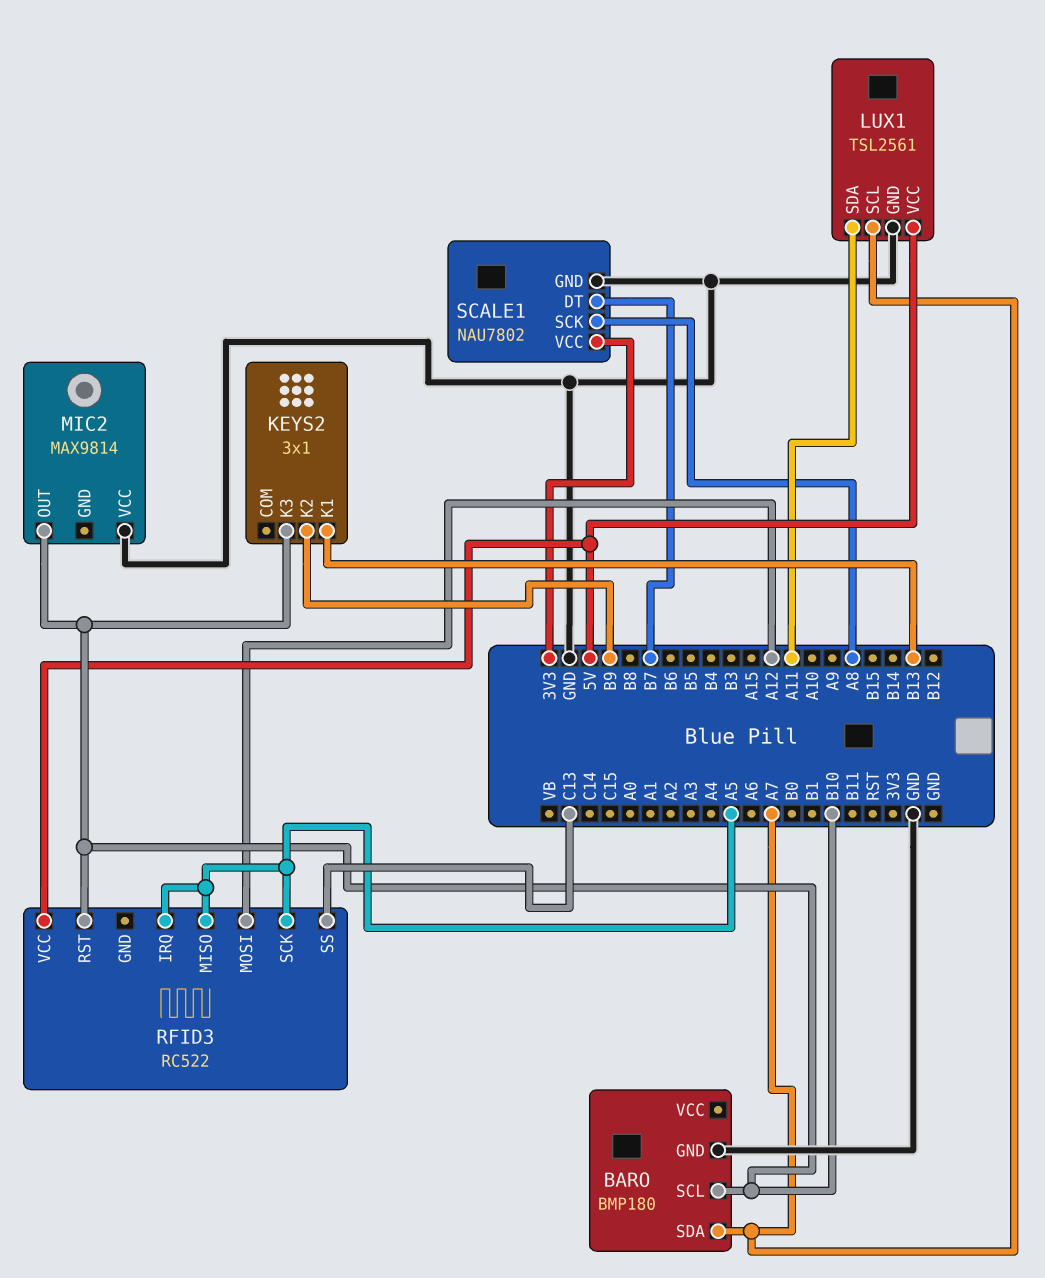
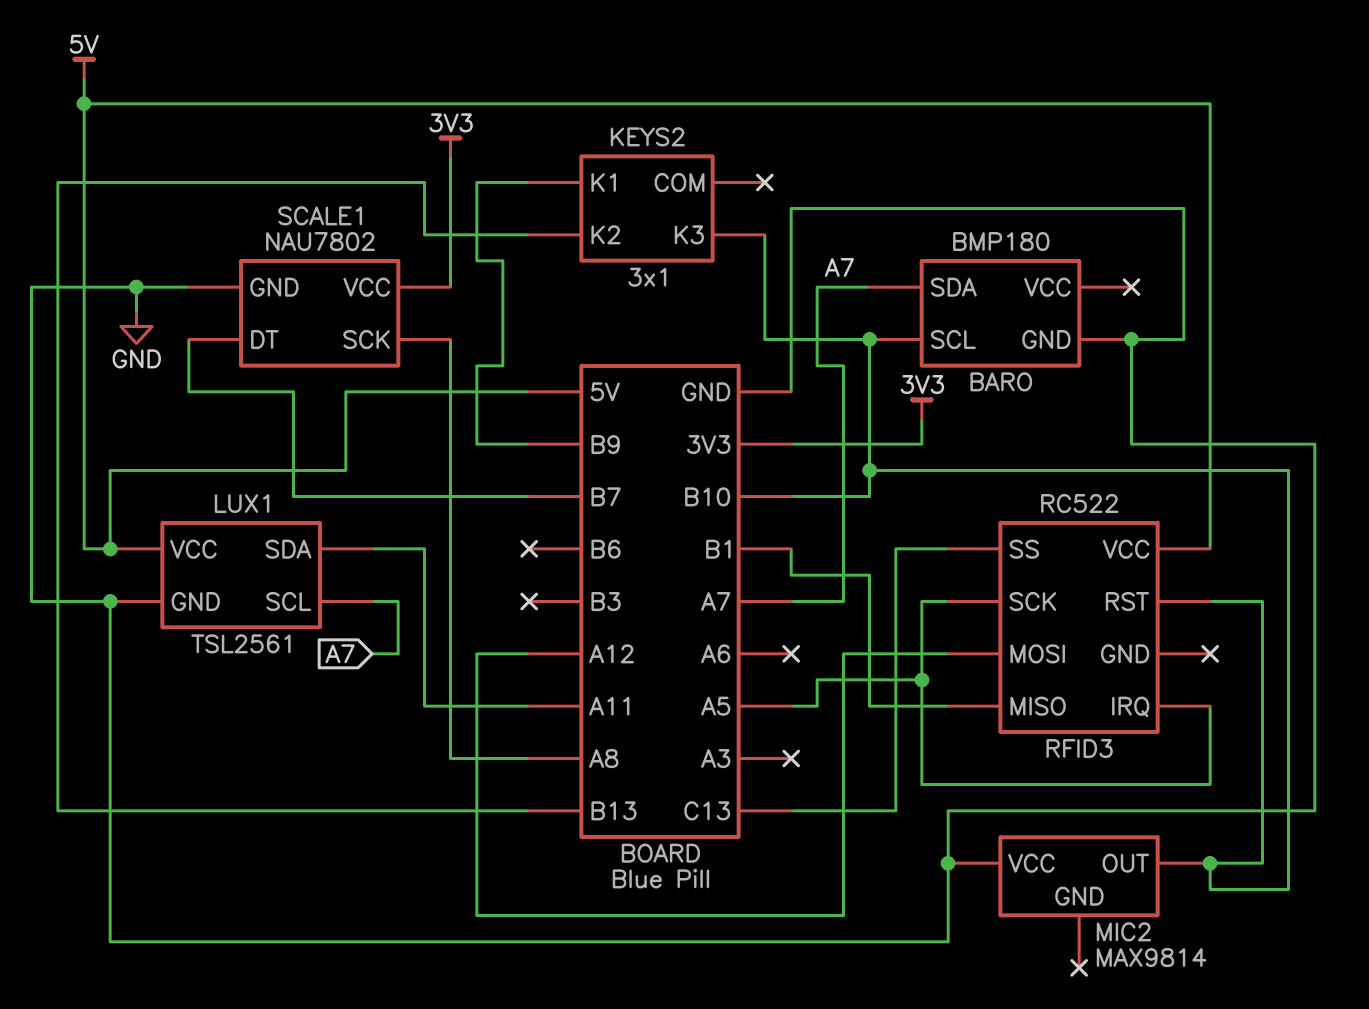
KEYS2 pin K1: B13 -> B9
KEYS2 pin K2: B9 -> B13
RFID3 pin MISO: A5 -> B1

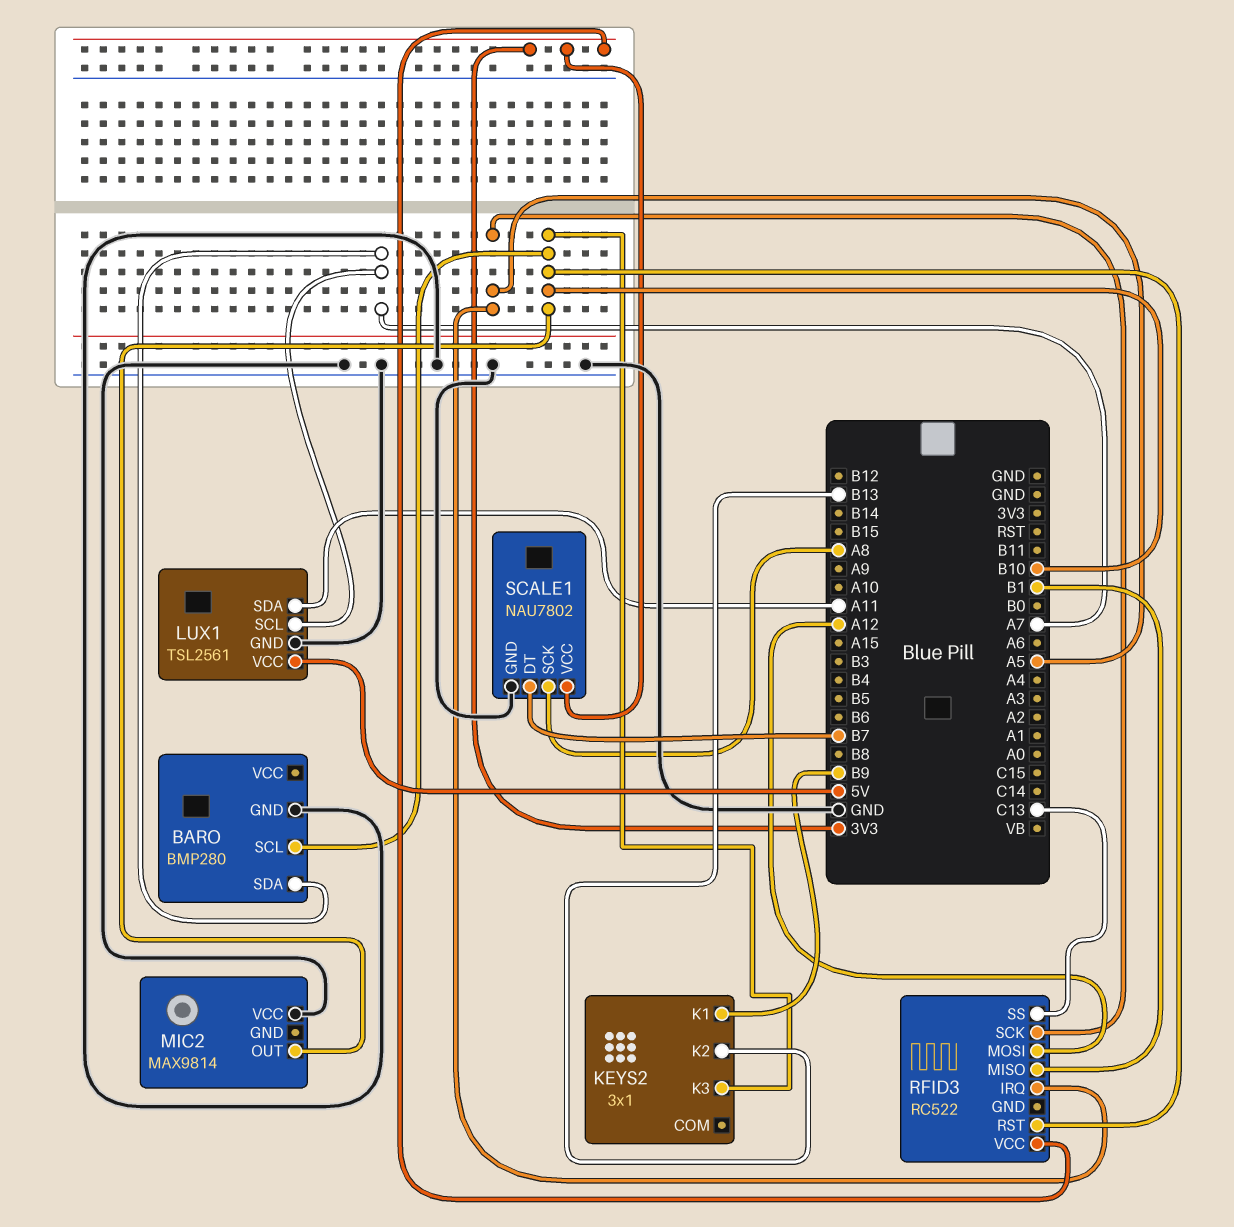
BARO: BMP180 -> BMP280
RFID3 pin VCC: 5V -> 3V3

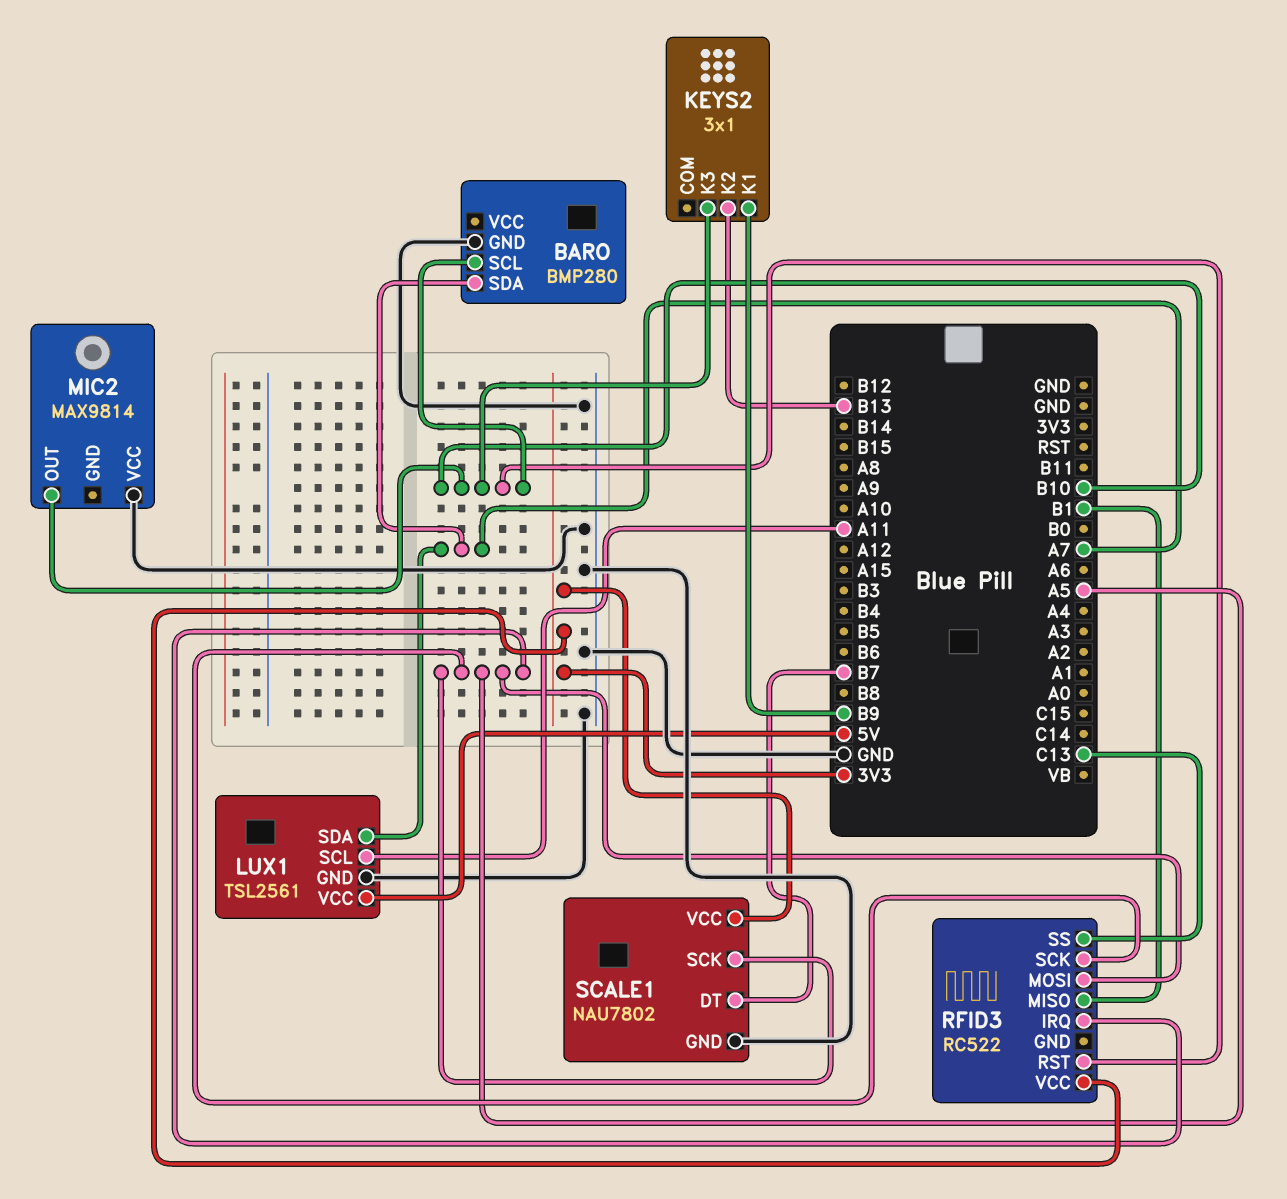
LUX1 pin SCL: A7 -> A11
LUX1 pin SDA: A11 -> A7
RFID3 pin MOSI: A12 -> A5
SCALE1 pin SCK: A8 -> A5

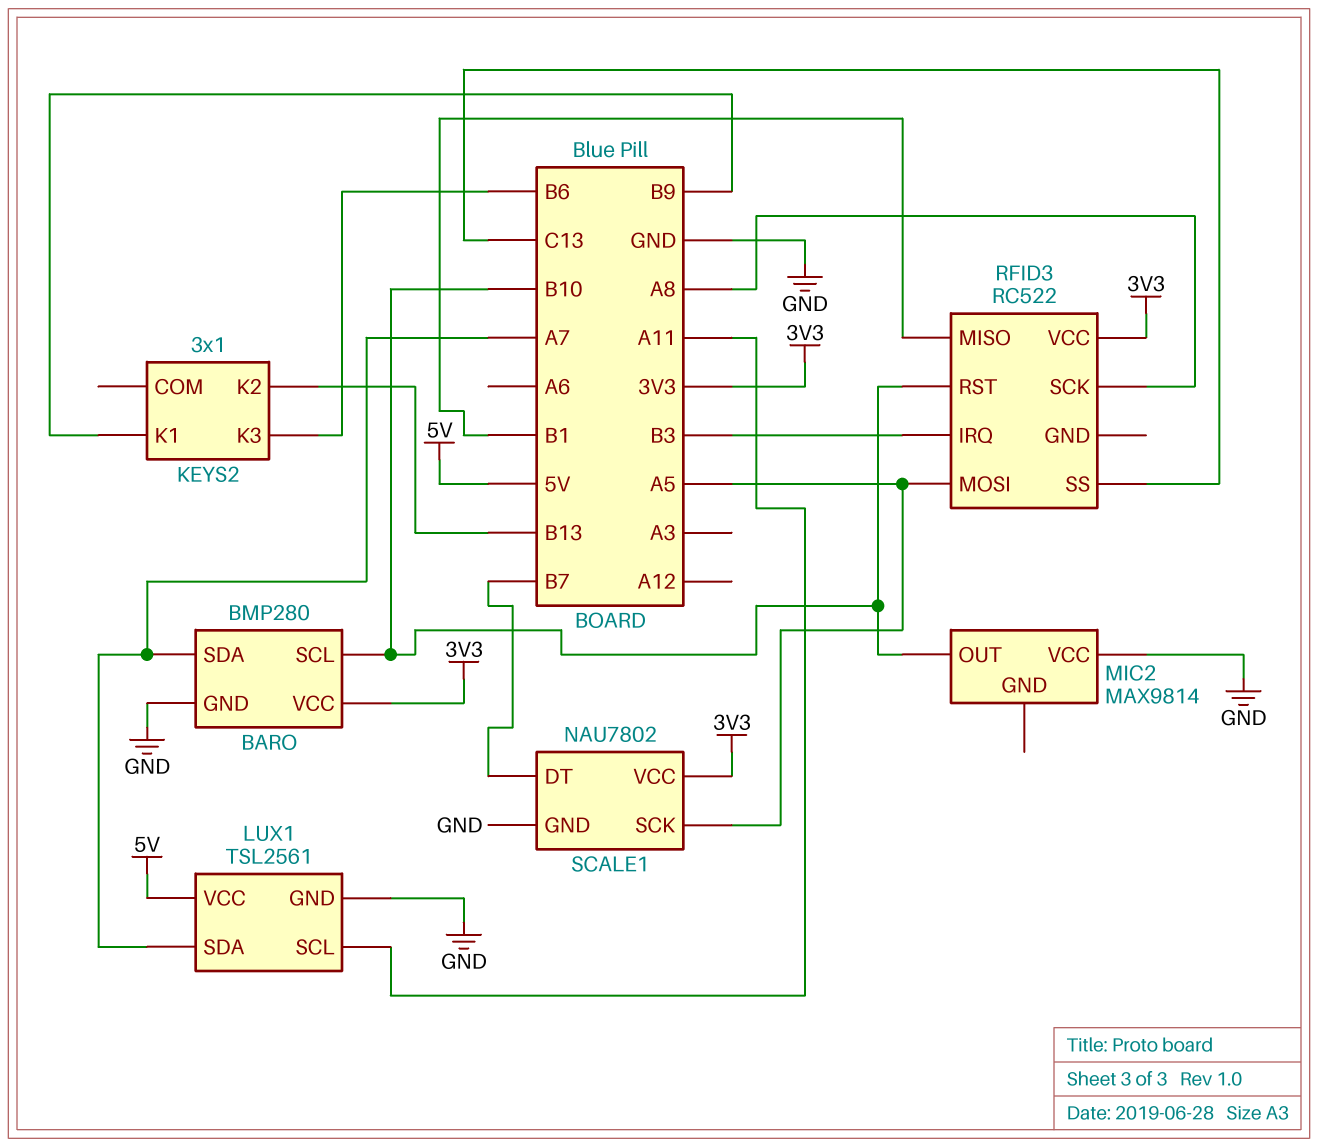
BARO pin VCC: none -> 3V3
KEYS2 pin K3: B10 -> B6
RFID3 pin IRQ: A5 -> B3
RFID3 pin SCK: A5 -> A8

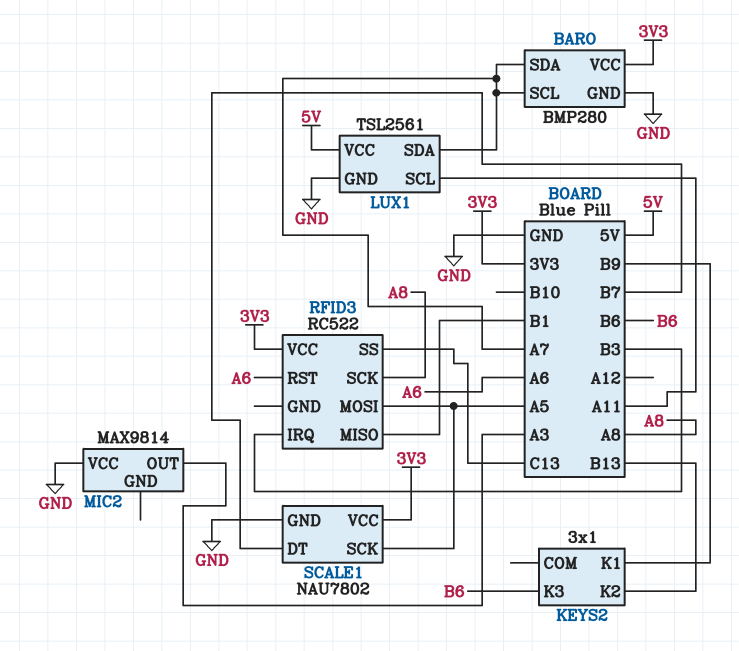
BARO pin SCL: B10 -> A7
MIC2 pin OUT: B10 -> A3
RFID3 pin RST: B10 -> A6

